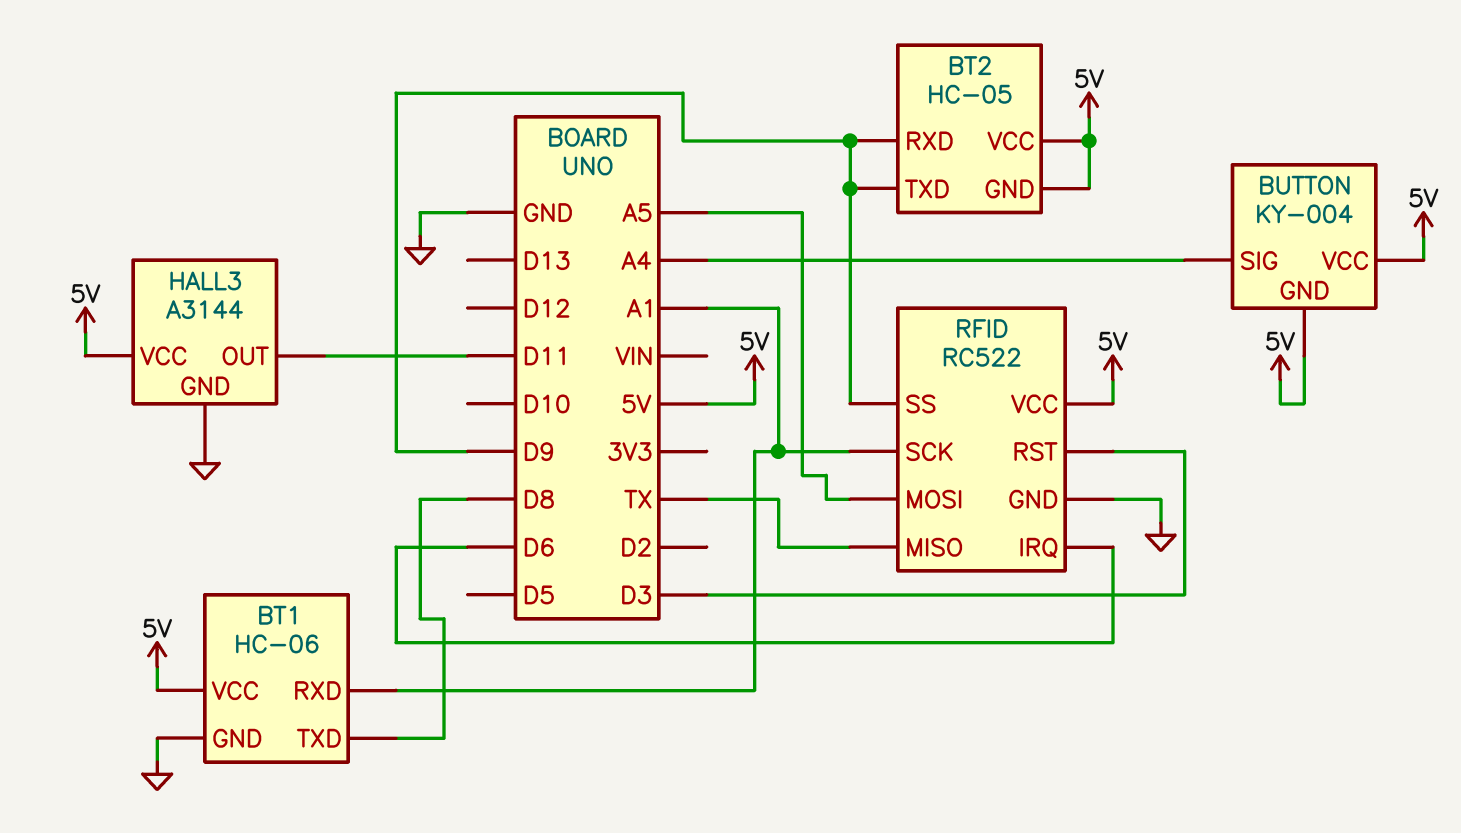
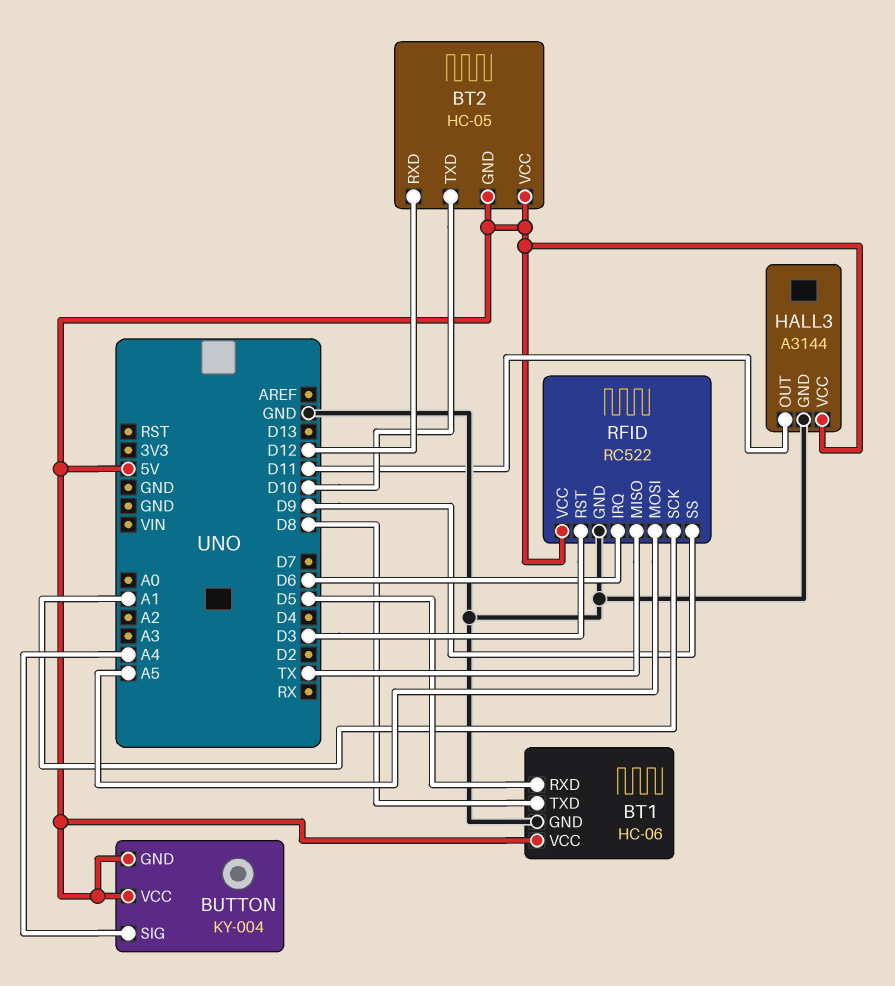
BT1 pin RXD: A1 -> D5
BT2 pin RXD: D9 -> D12
BT2 pin TXD: D9 -> D10

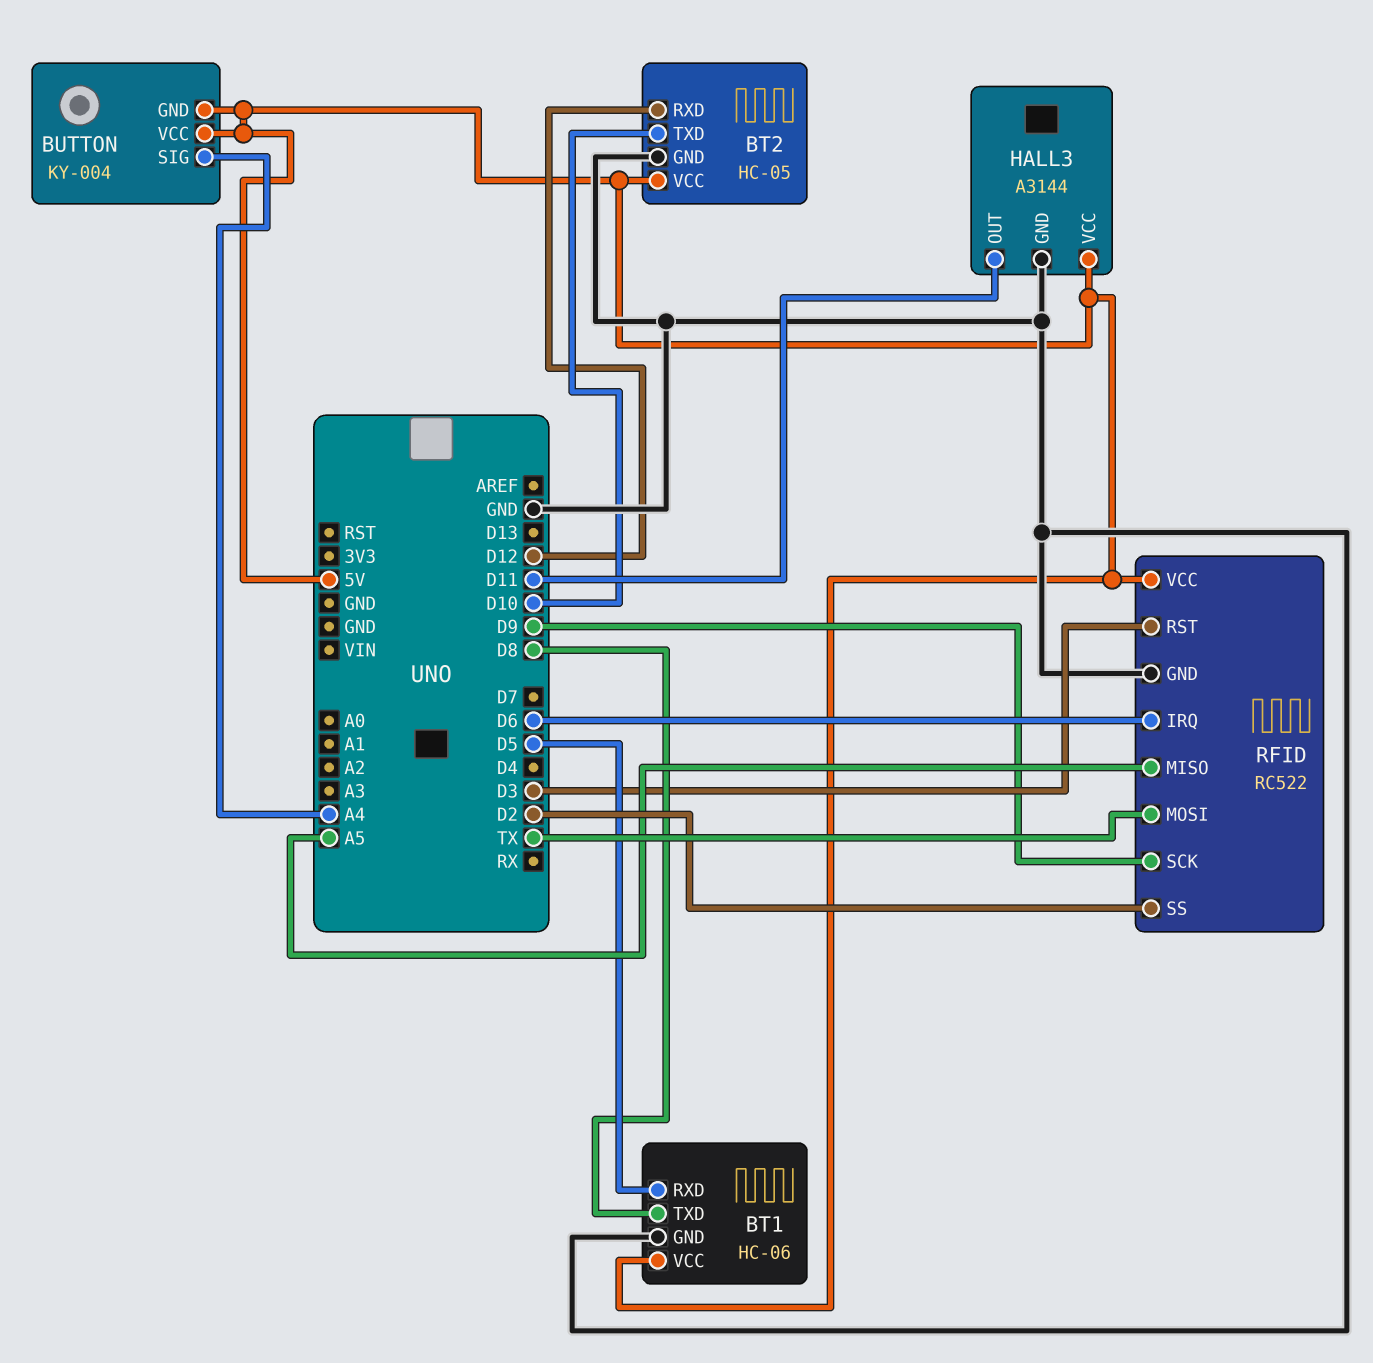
BT2 pin GND: 5V -> GND
RFID pin MISO: TX -> A5
RFID pin MOSI: A5 -> TX
RFID pin SCK: A1 -> D9
RFID pin SS: D9 -> D2

